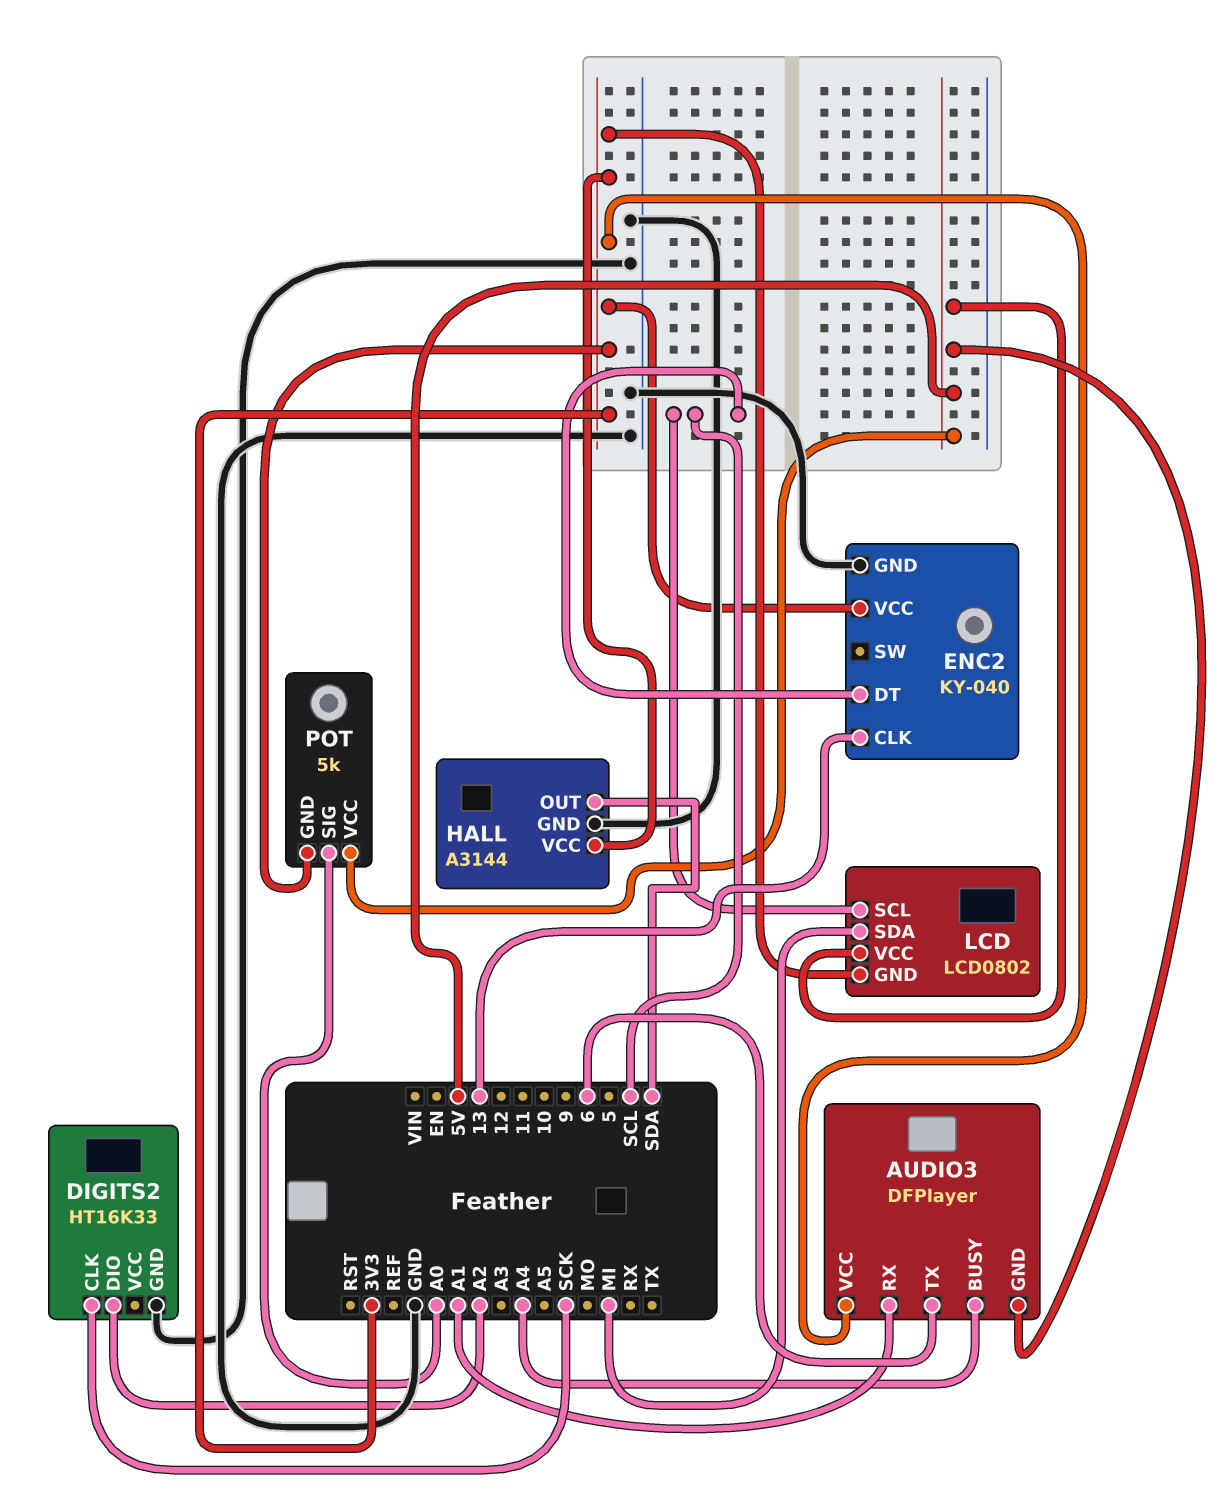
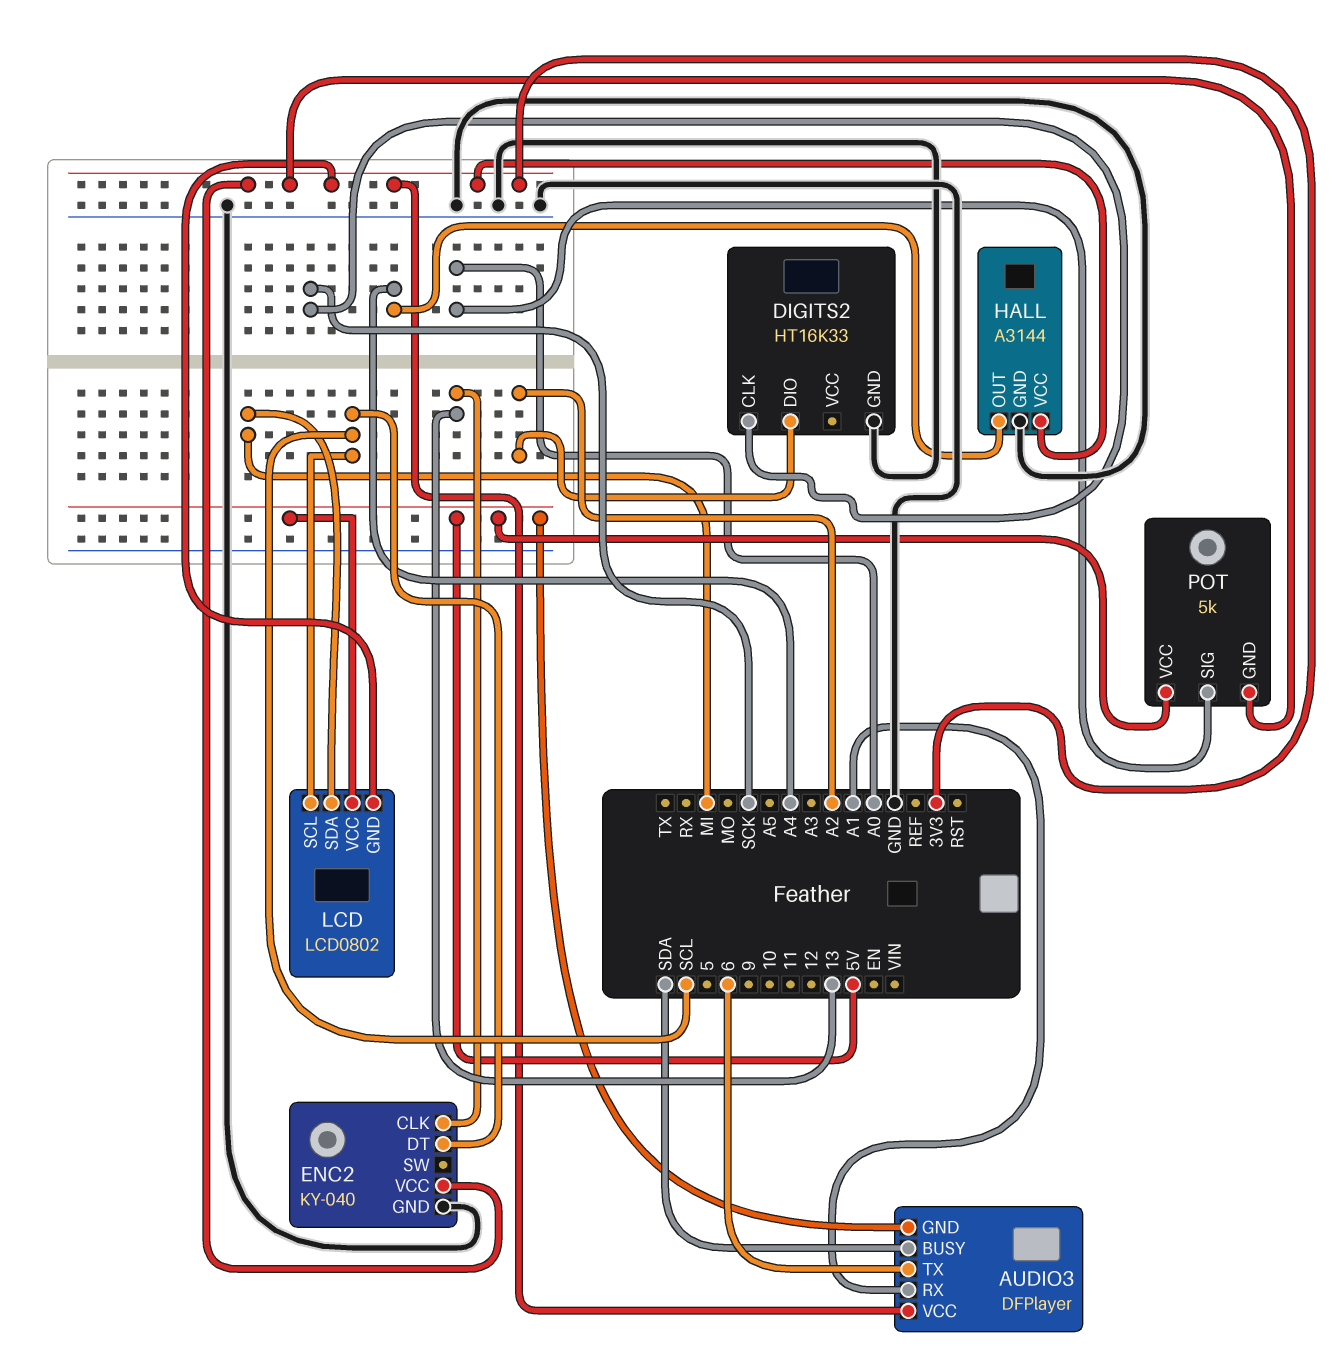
AUDIO3 pin BUSY: A4 -> SDA
HALL pin OUT: SDA -> A4

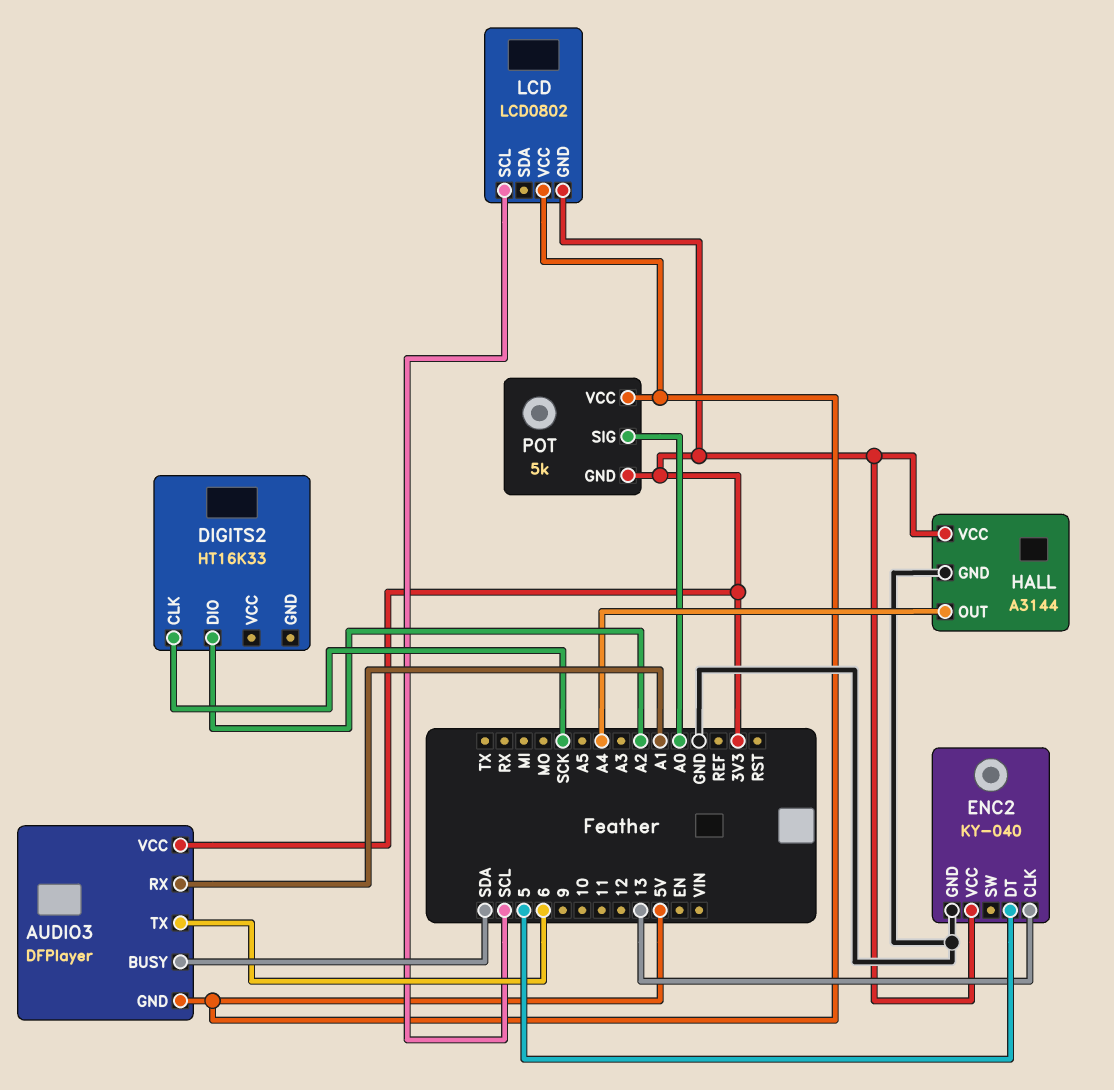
DIGITS2 pin GND: GND -> none
ENC2 pin DT: SCL -> 5
LCD pin SDA: MI -> none

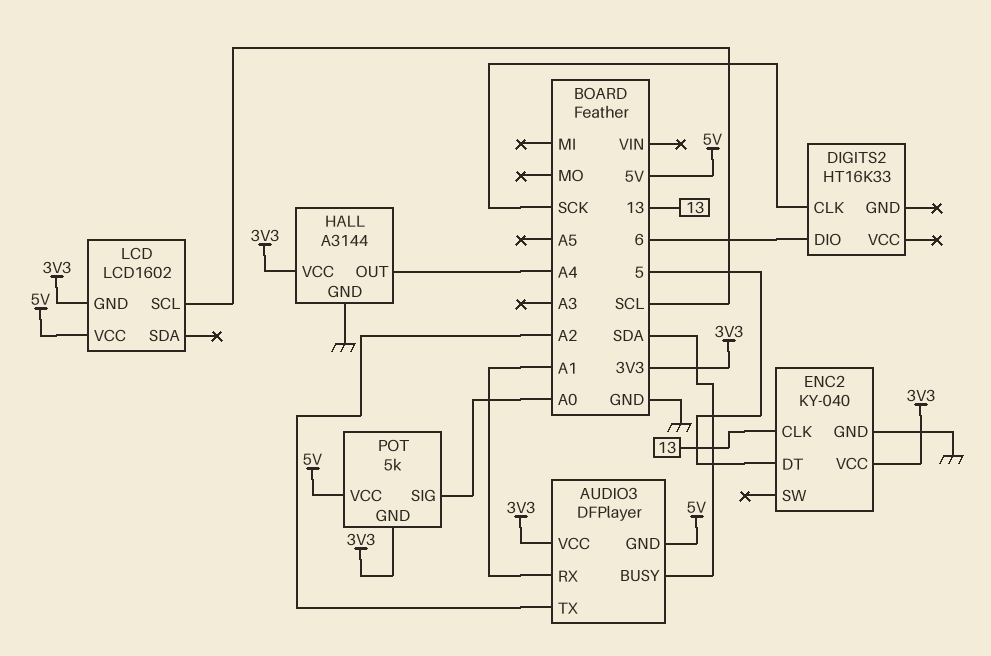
AUDIO3 pin TX: 6 -> A2
DIGITS2 pin DIO: A2 -> 6
LCD: LCD0802 -> LCD1602

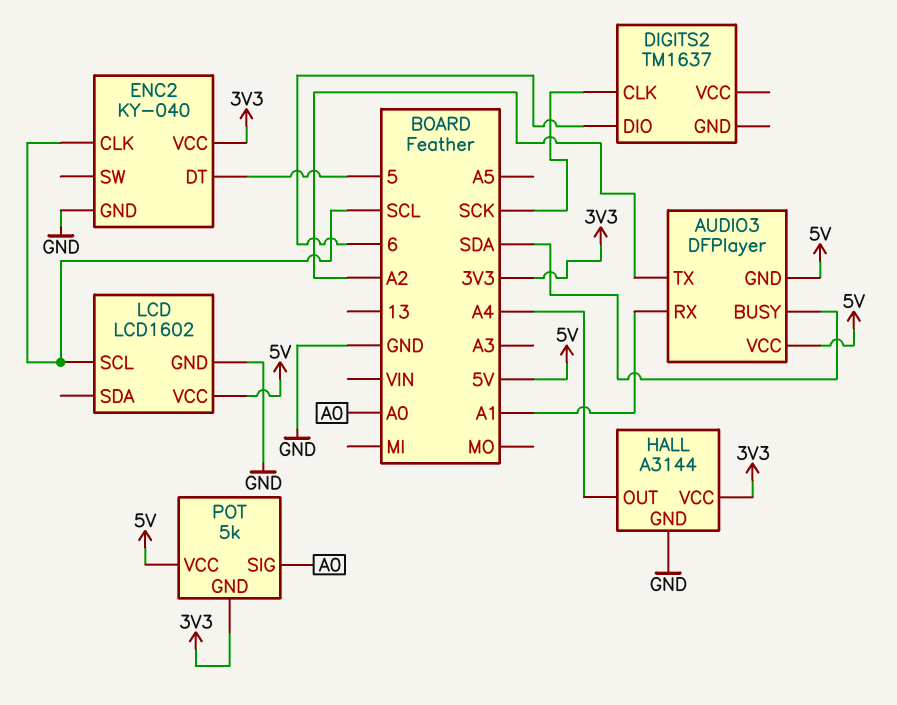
AUDIO3 pin VCC: 3V3 -> 5V
DIGITS2: HT16K33 -> TM1637
ENC2 pin CLK: 13 -> SCL
LCD pin GND: 3V3 -> GND

